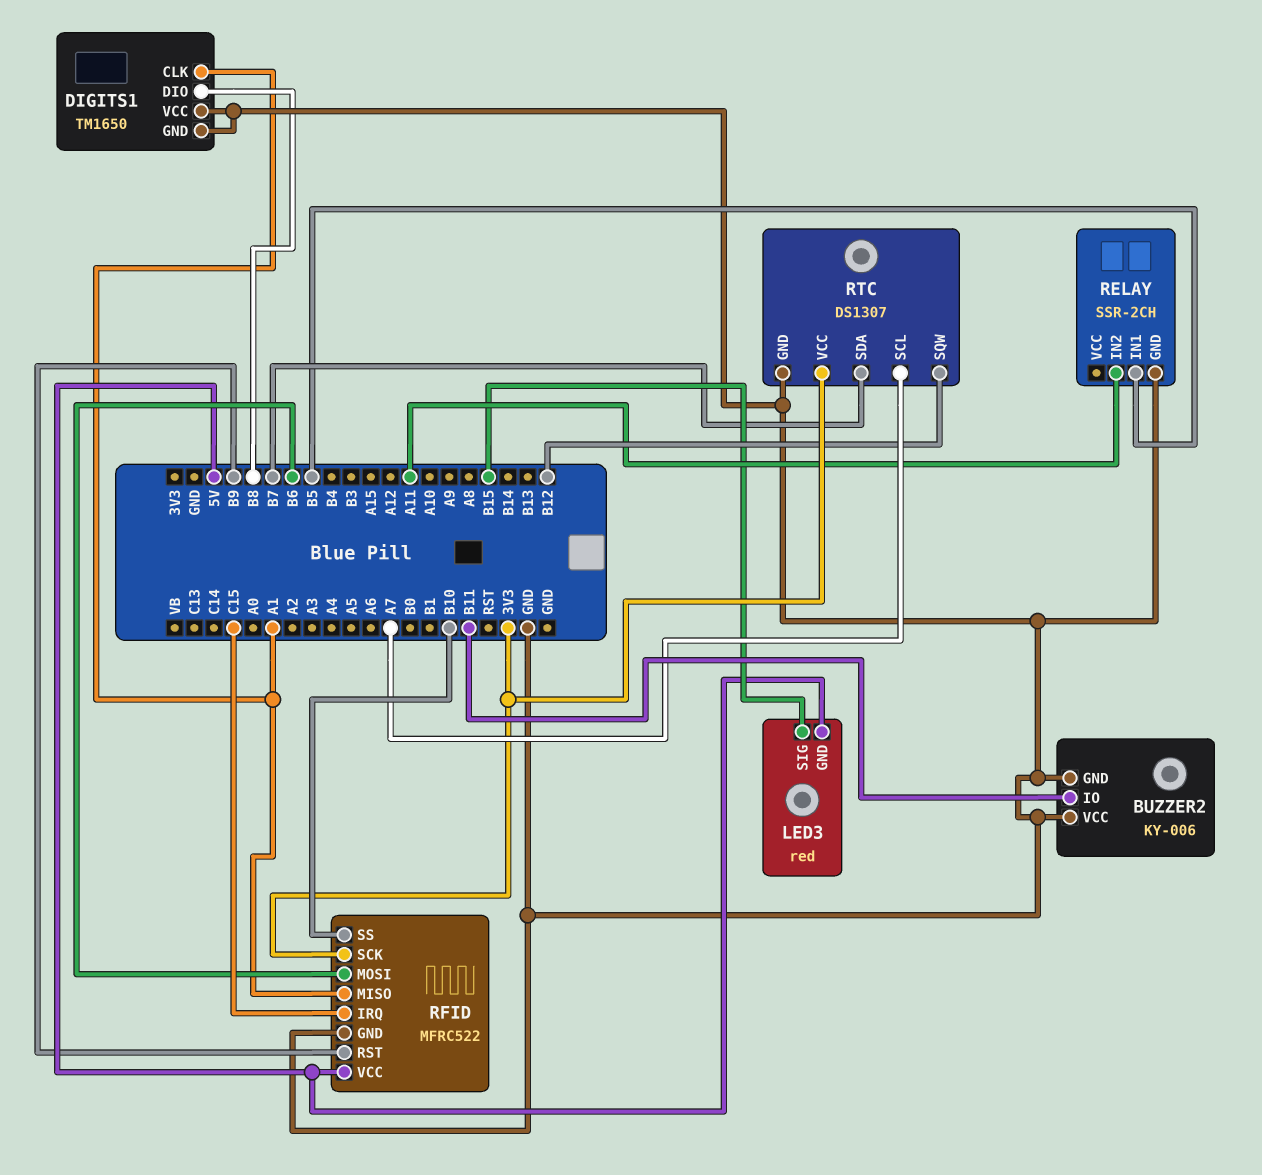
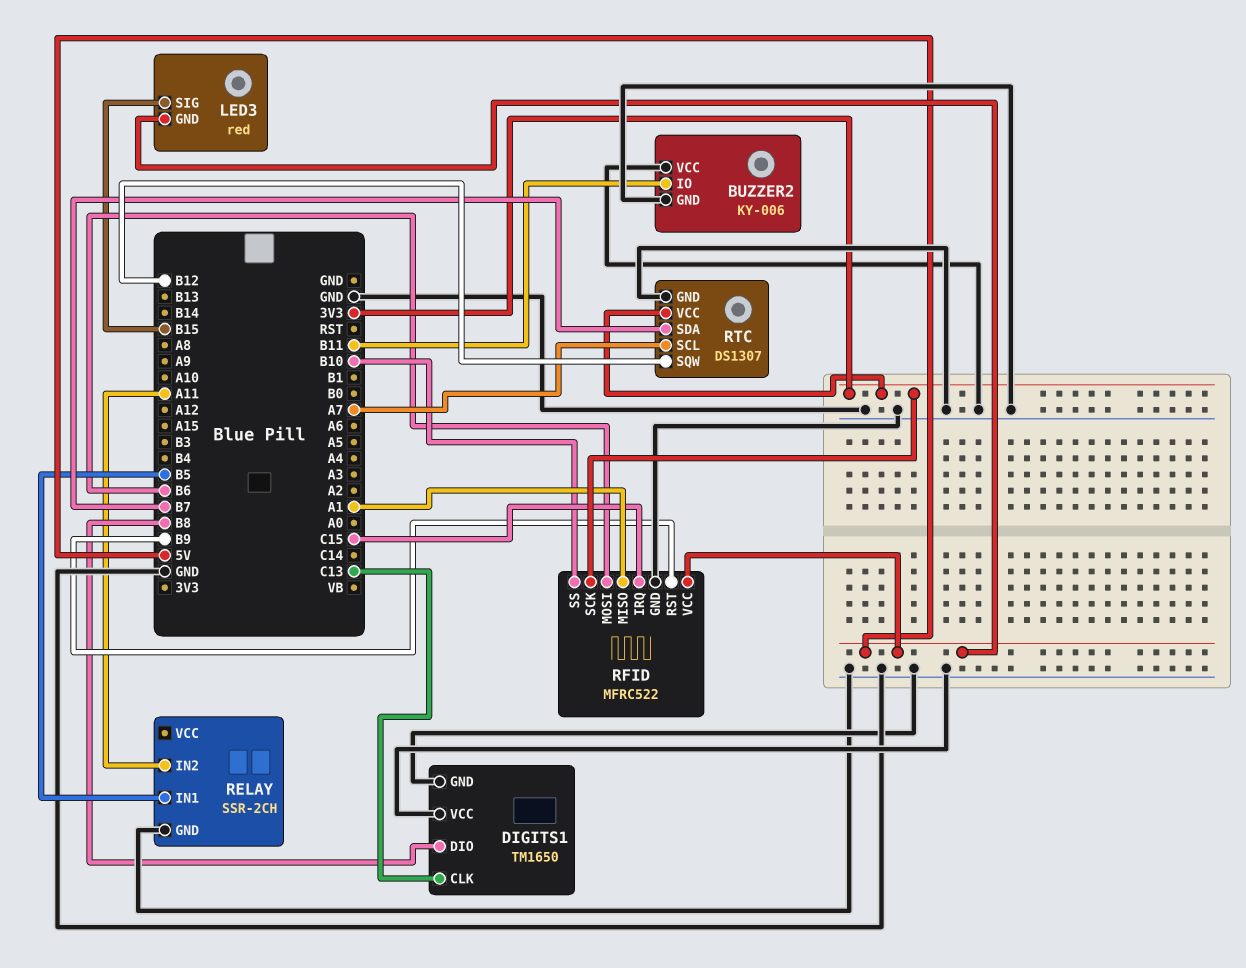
DIGITS1 pin CLK: A1 -> C13

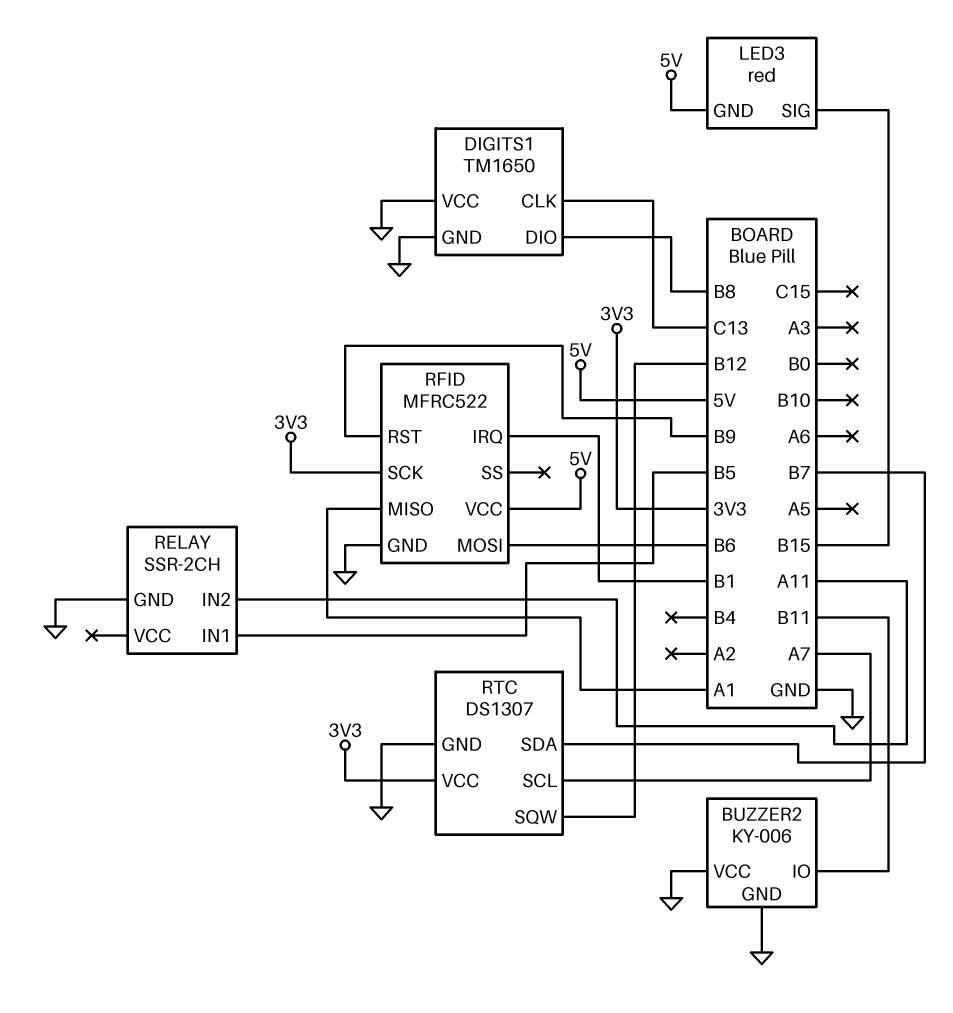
RFID pin IRQ: C15 -> B1
RFID pin SS: B10 -> none

